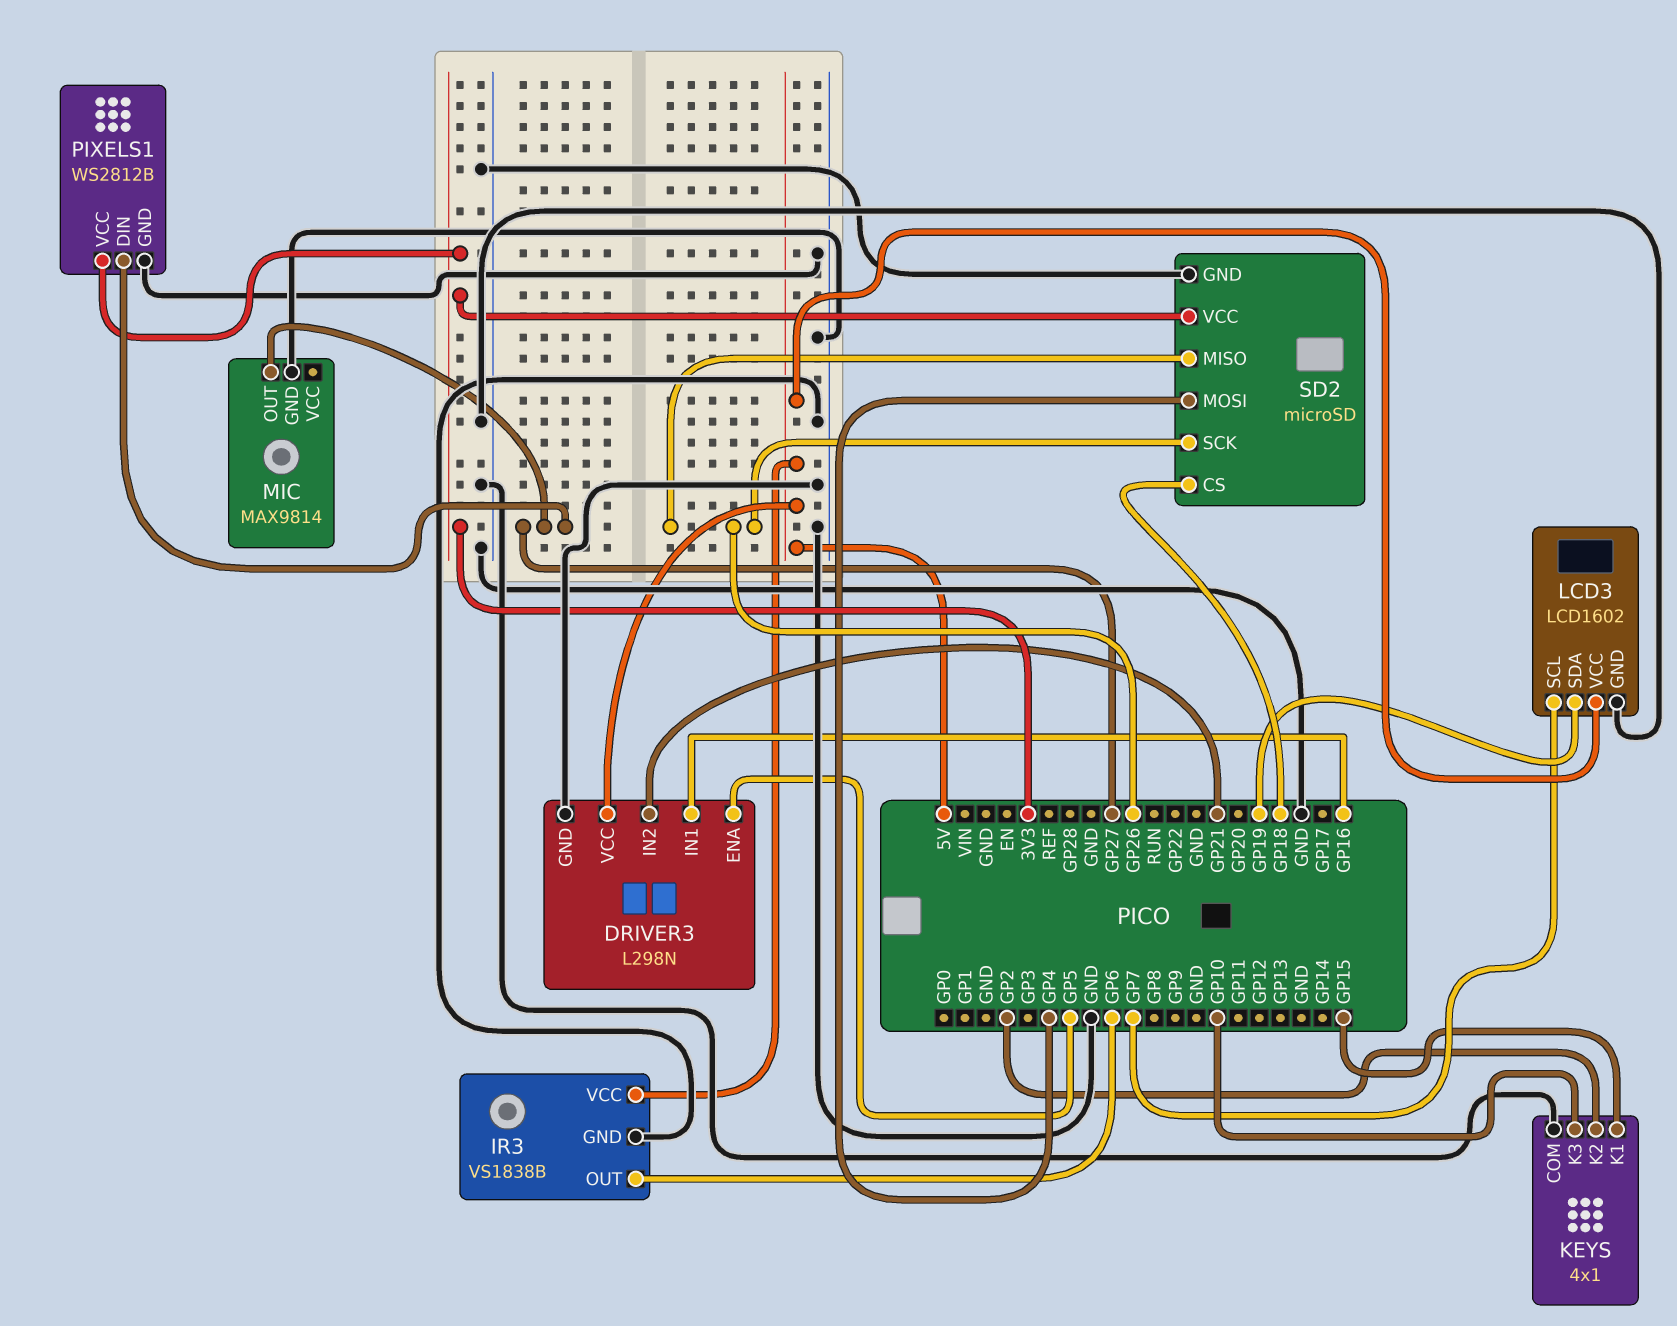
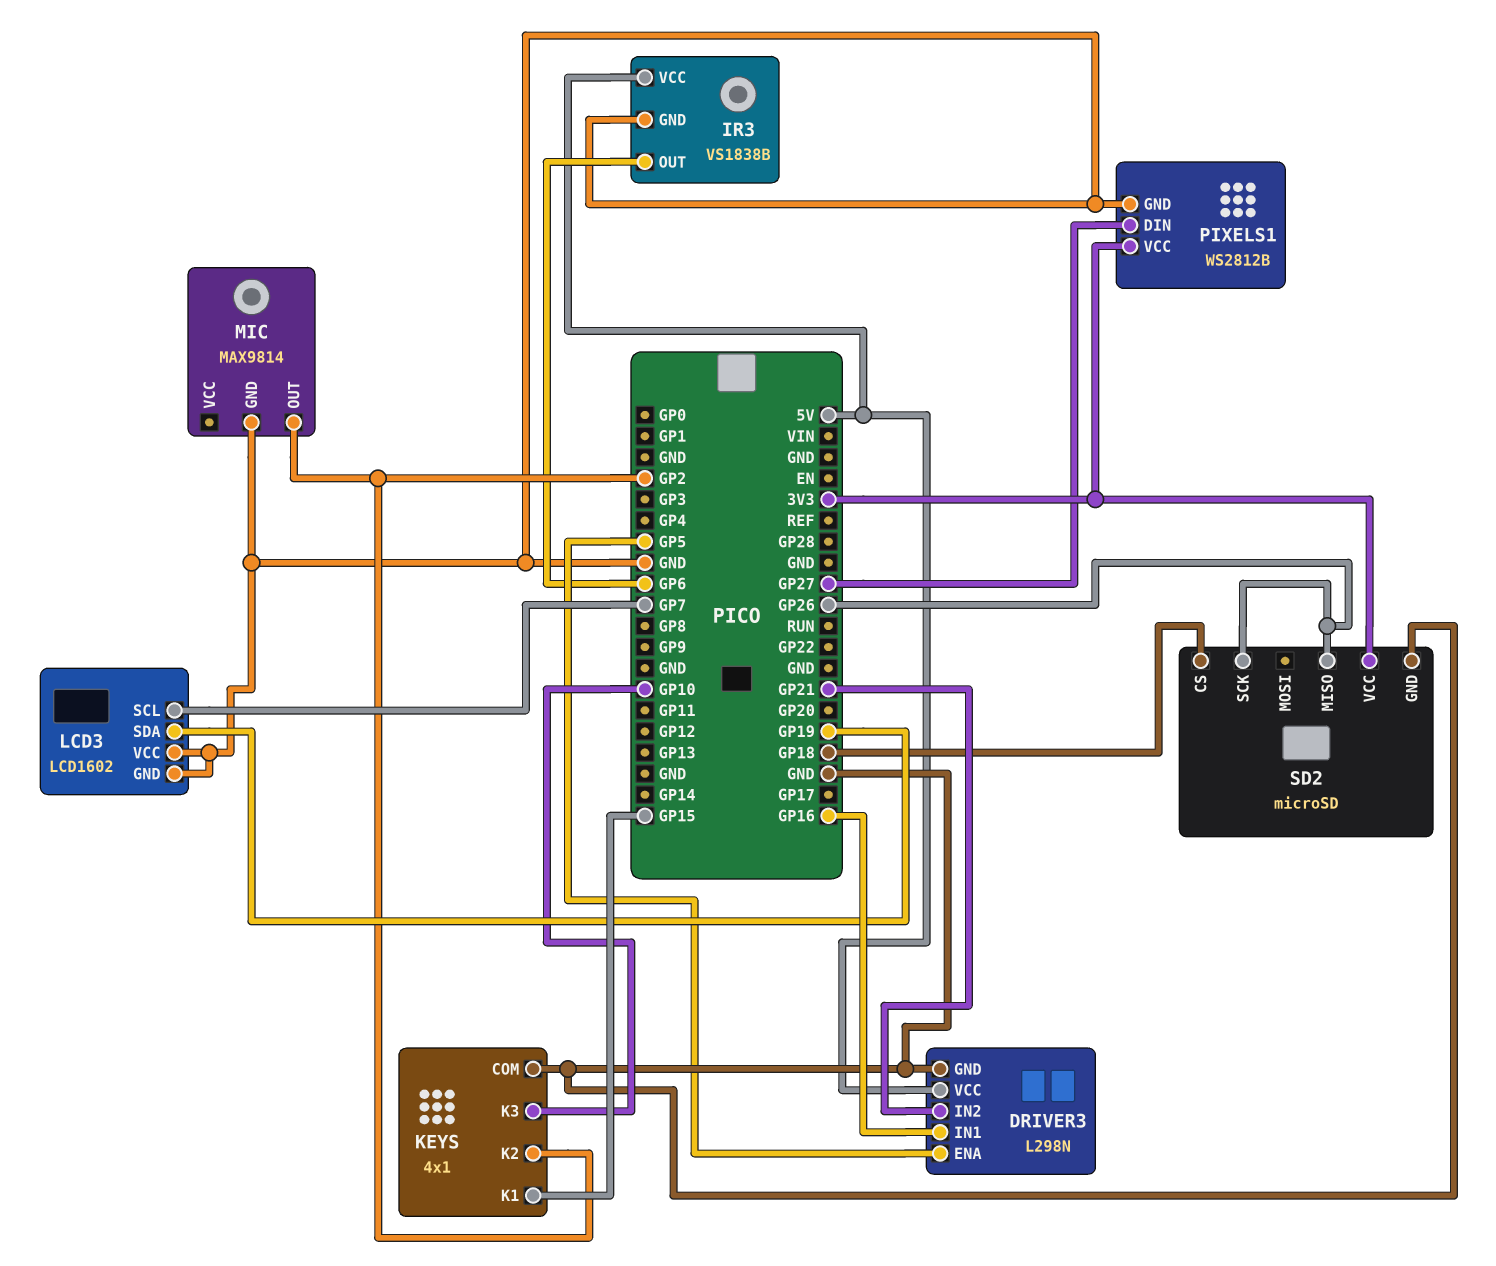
LCD3 pin VCC: 5V -> GND
MIC pin OUT: GP27 -> GP2
SD2 pin MOSI: GP4 -> none

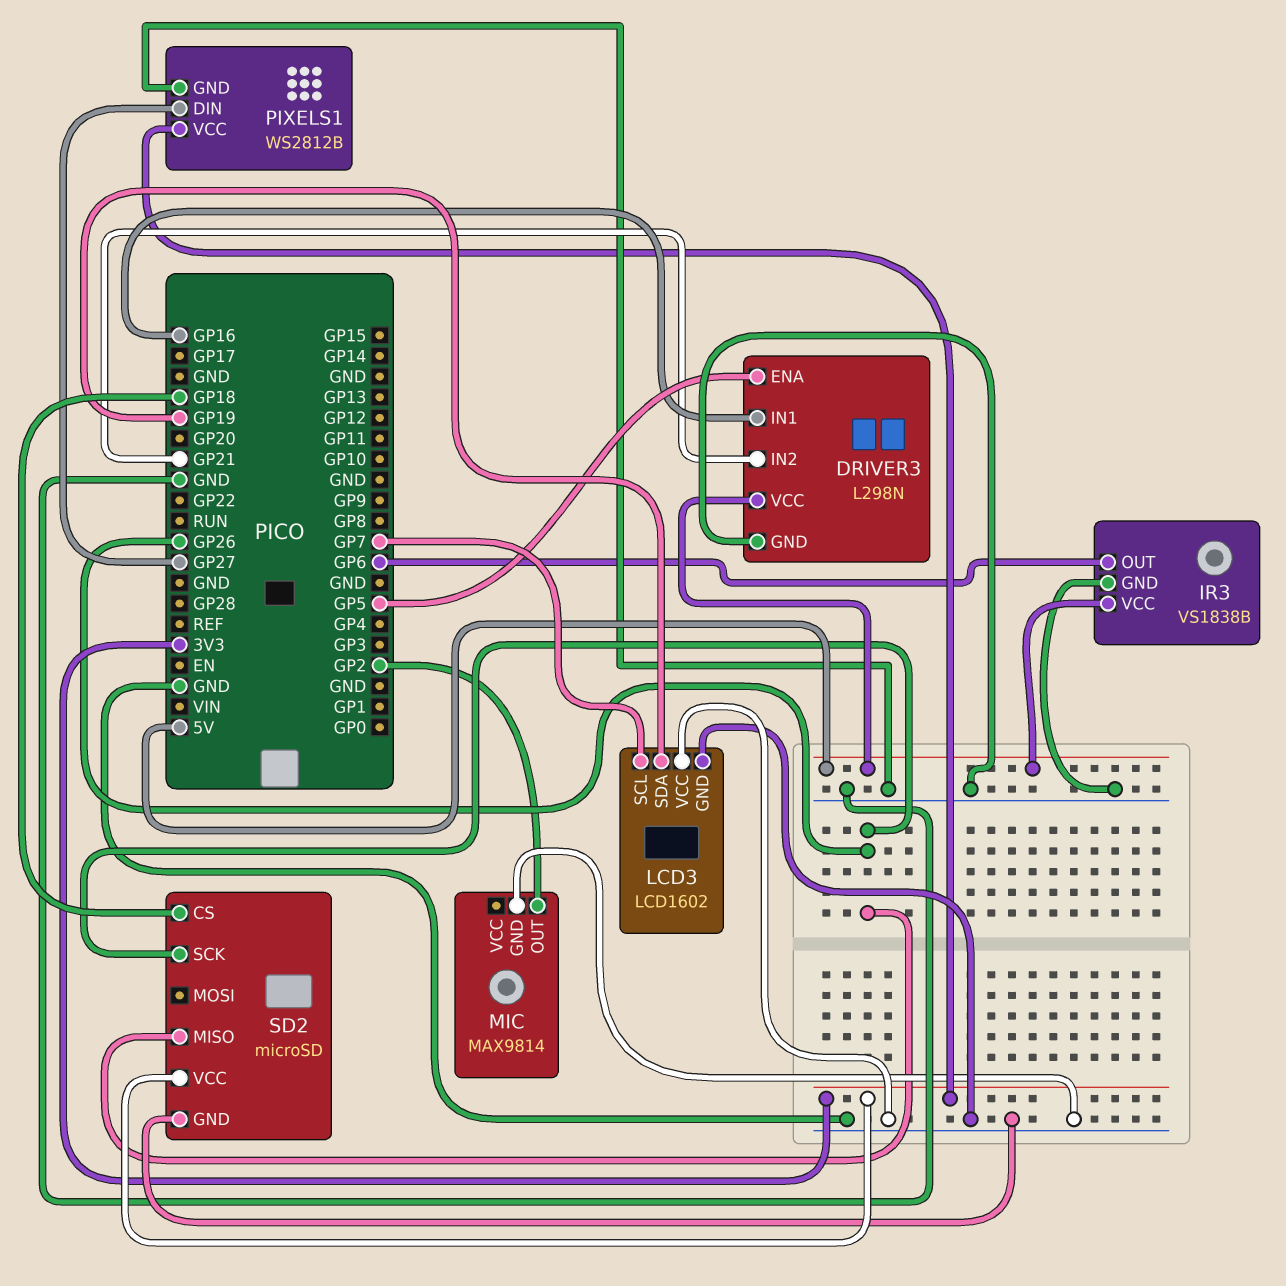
KEYS: 4x1 -> none
KEYS pin COM: GND -> none
KEYS pin K1: GP15 -> none
KEYS pin K2: GP2 -> none
KEYS pin K3: GP10 -> none

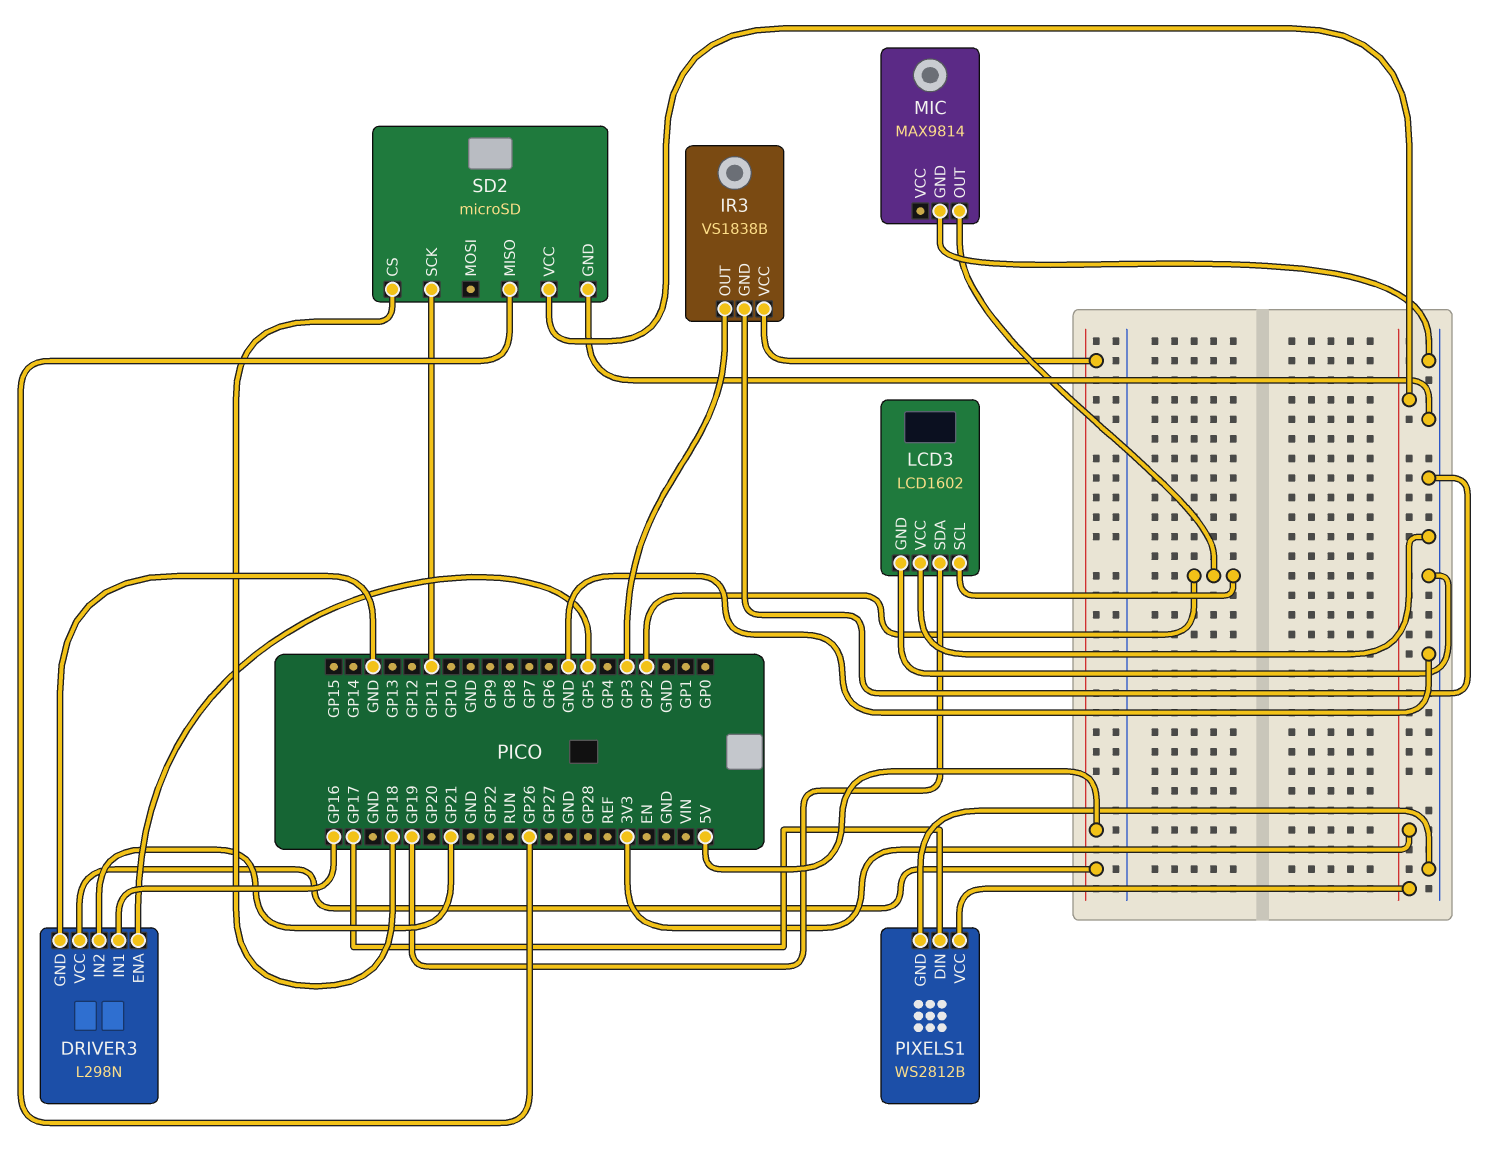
IR3 pin OUT: GP6 -> GP3
LCD3 pin SCL: GP7 -> GP2
PIXELS1 pin DIN: GP27 -> GP17
SD2 pin SCK: GP26 -> GP11

